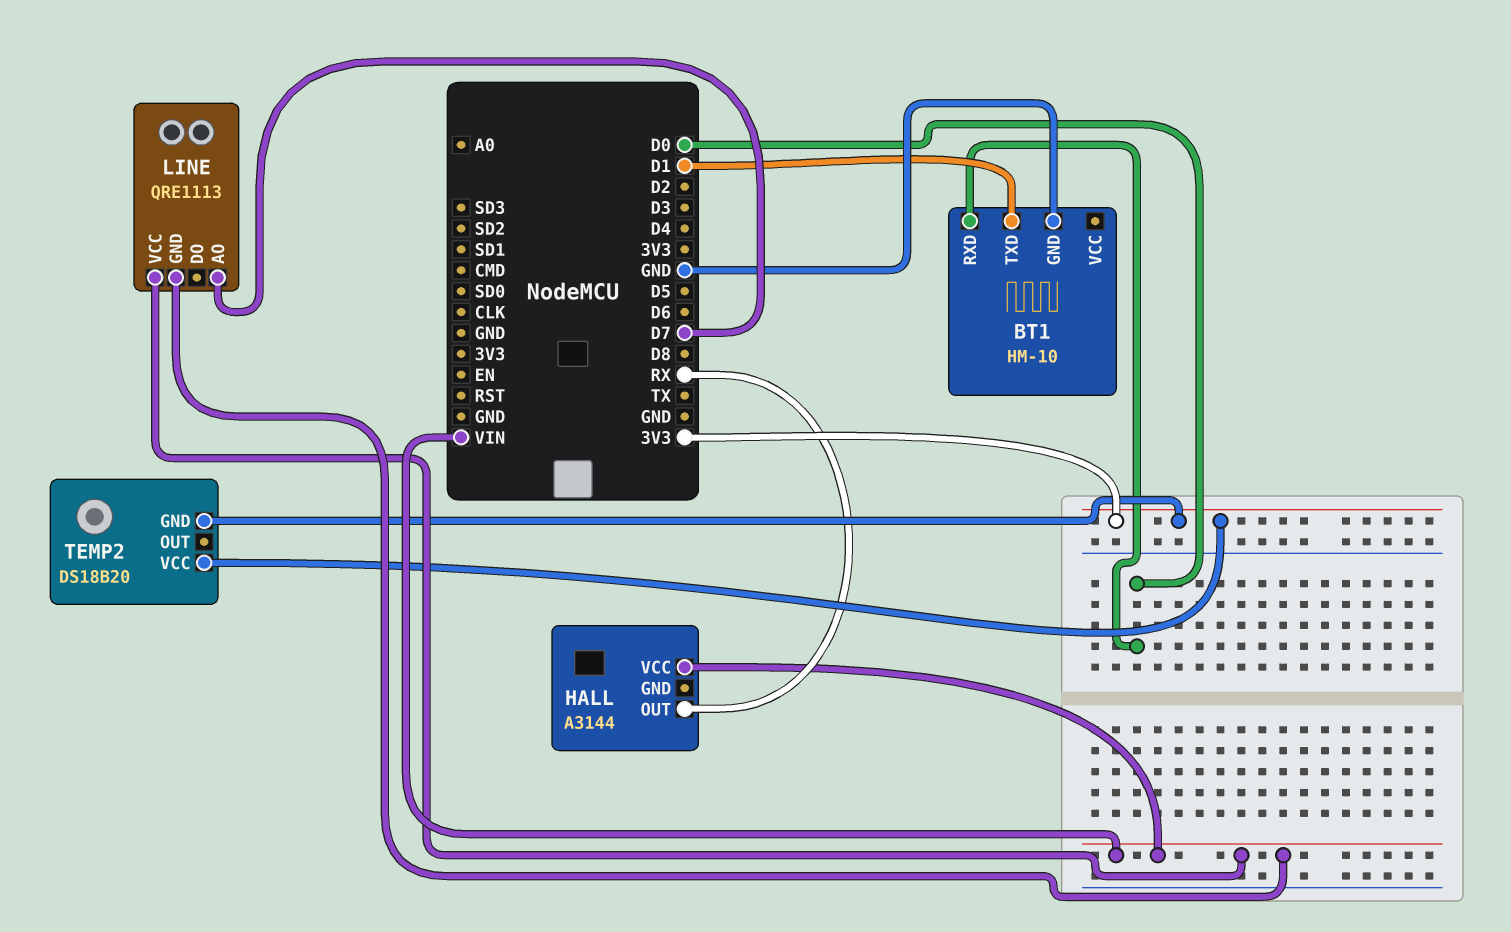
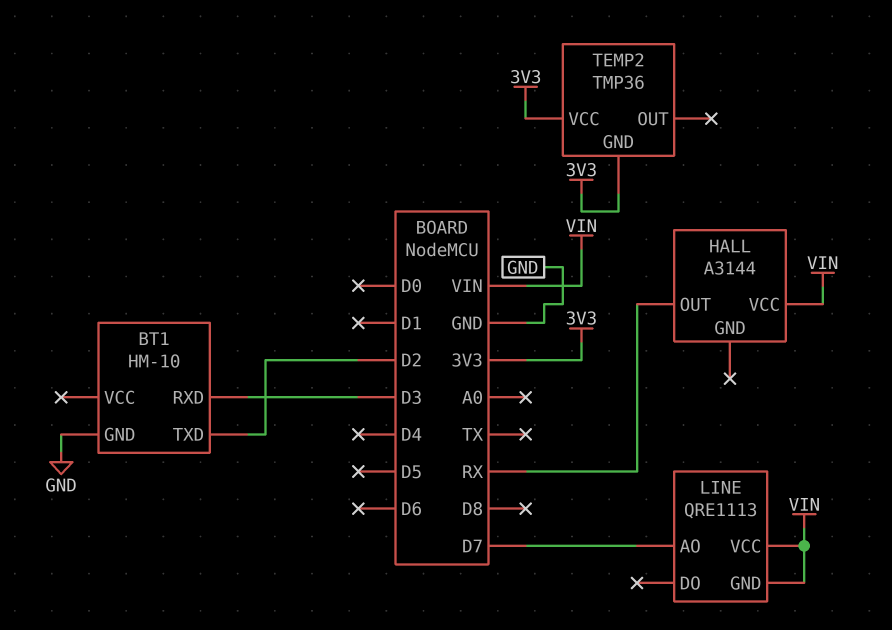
BT1 pin RXD: D0 -> D3
BT1 pin TXD: D1 -> D2
TEMP2: DS18B20 -> TMP36

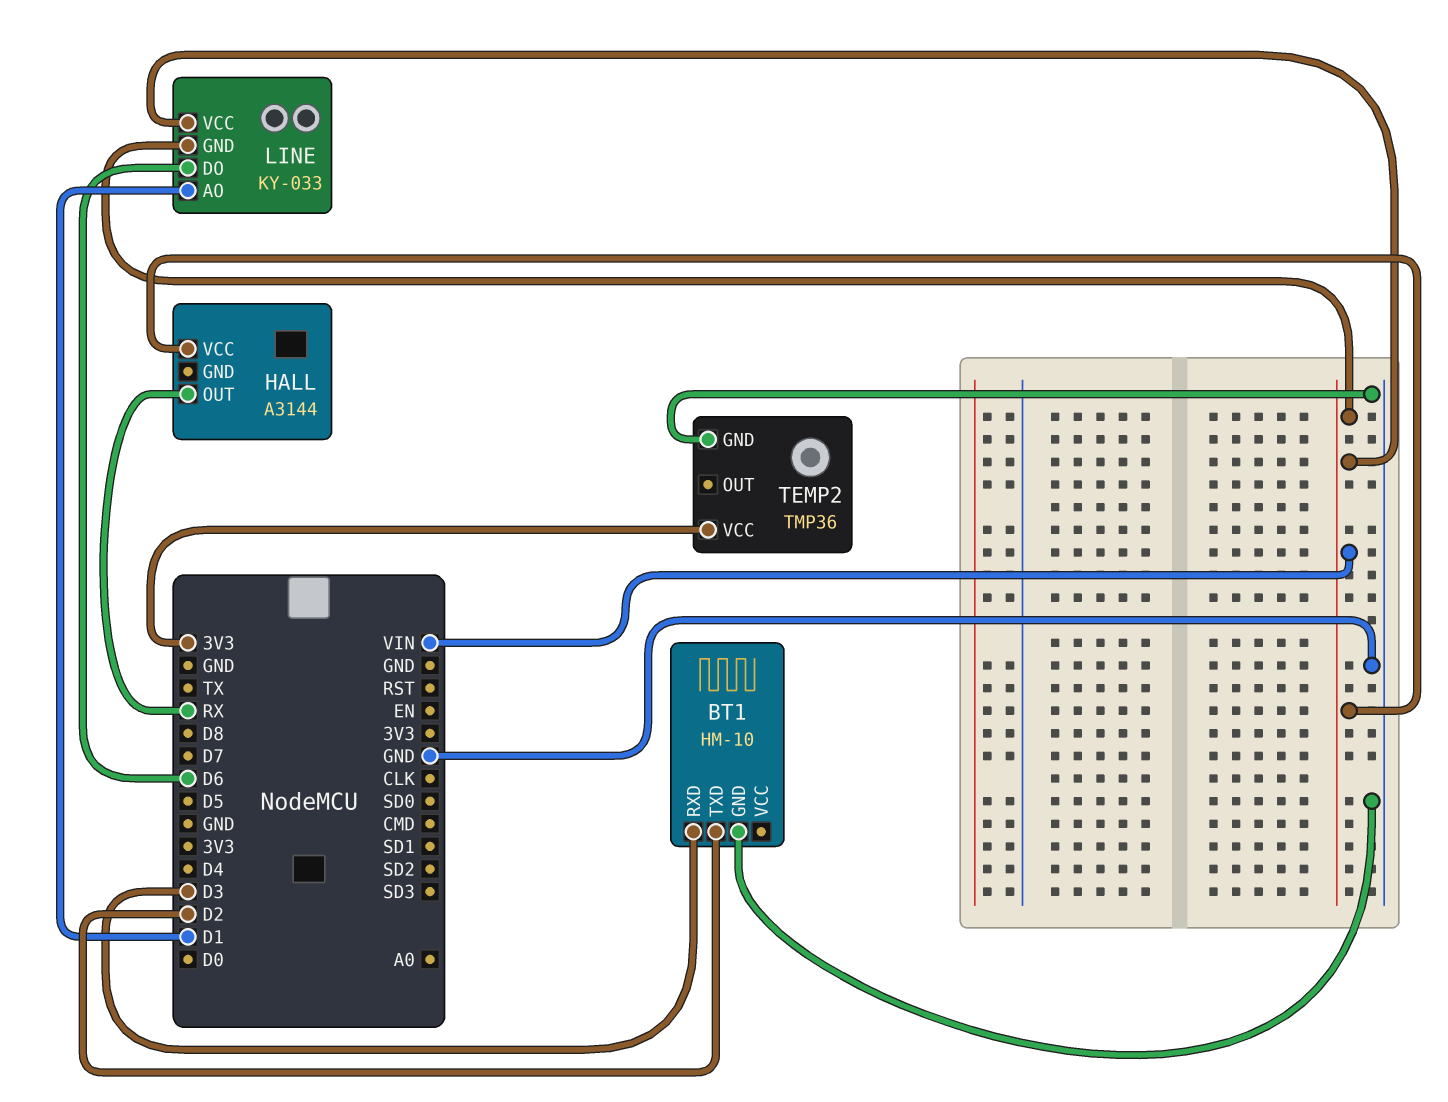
LINE: QRE1113 -> KY-033
LINE pin AO: D7 -> D1
LINE pin DO: none -> D6
TEMP2 pin GND: 3V3 -> GND

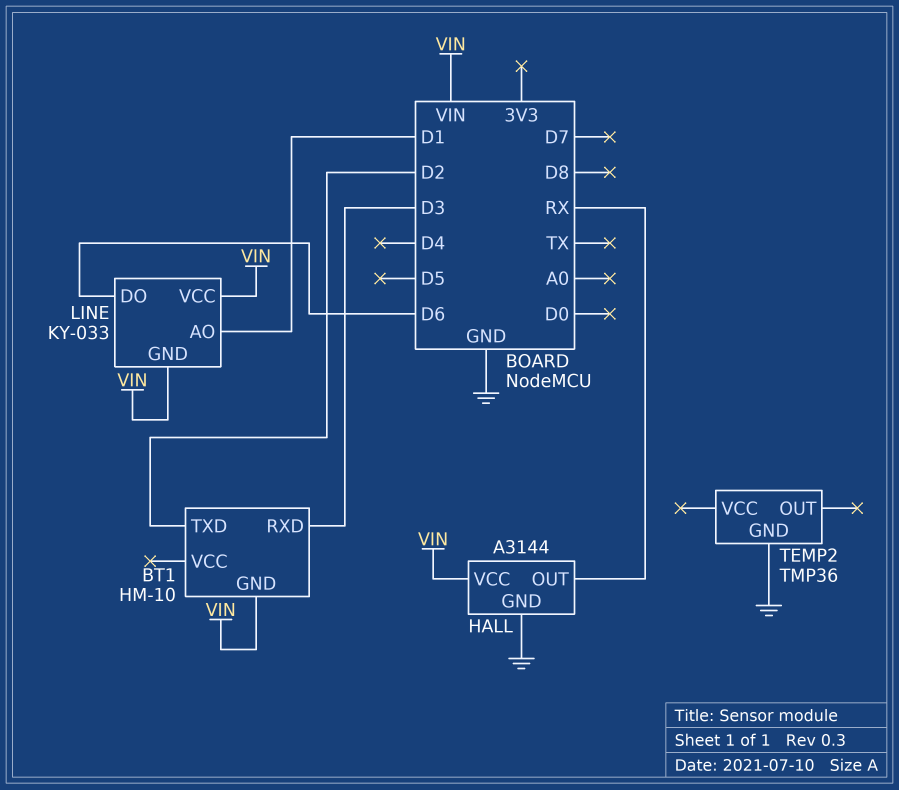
BT1 pin GND: GND -> VIN
HALL pin GND: none -> GND
TEMP2 pin VCC: 3V3 -> none

